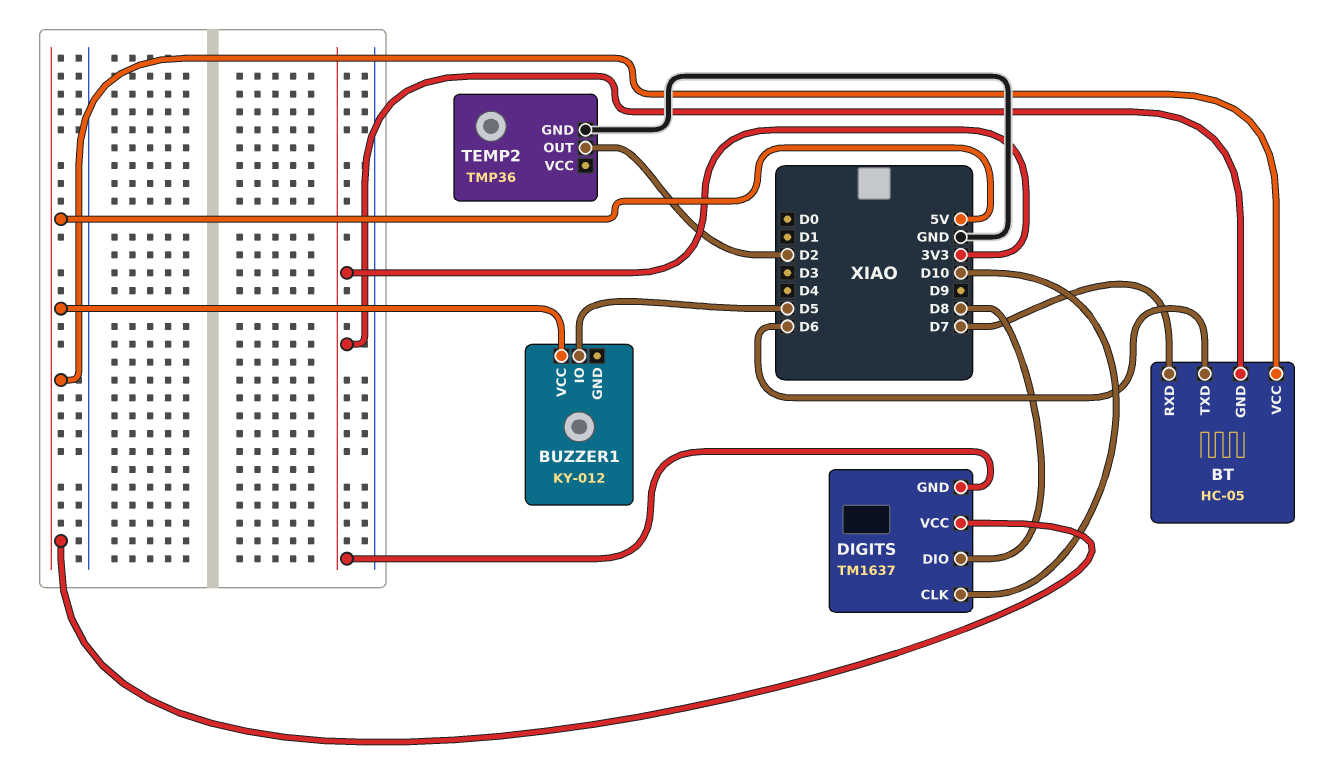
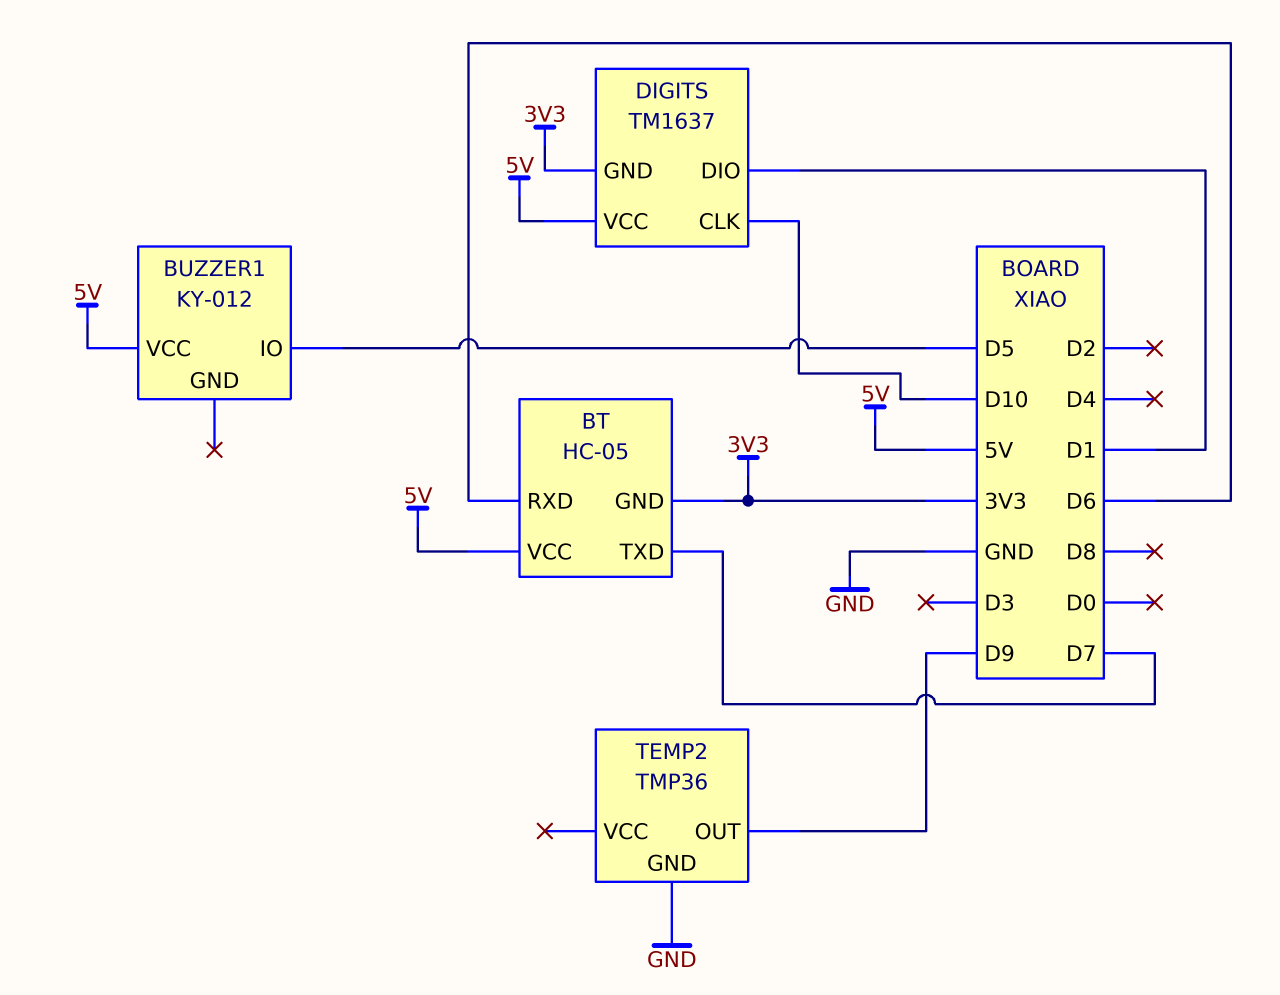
BT pin RXD: D7 -> D6
BT pin TXD: D6 -> D7
DIGITS pin DIO: D8 -> D1
TEMP2 pin OUT: D2 -> D9

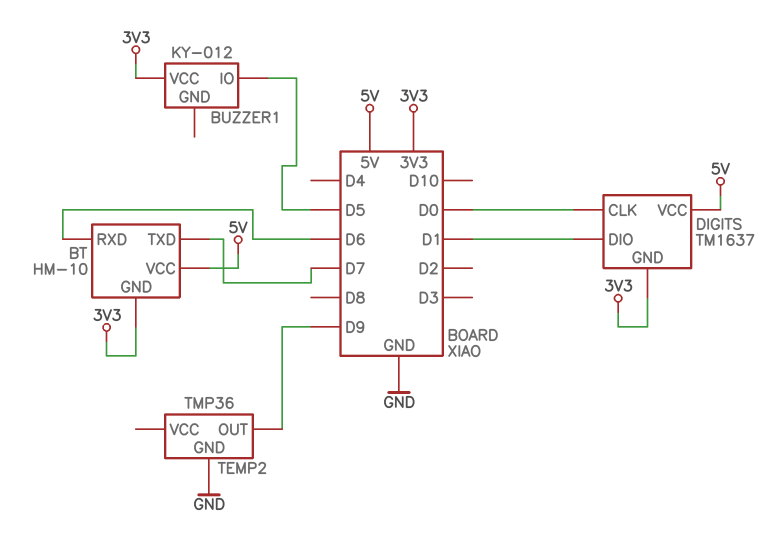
BT: HC-05 -> HM-10
BUZZER1 pin VCC: 5V -> 3V3
DIGITS pin CLK: D10 -> D0

